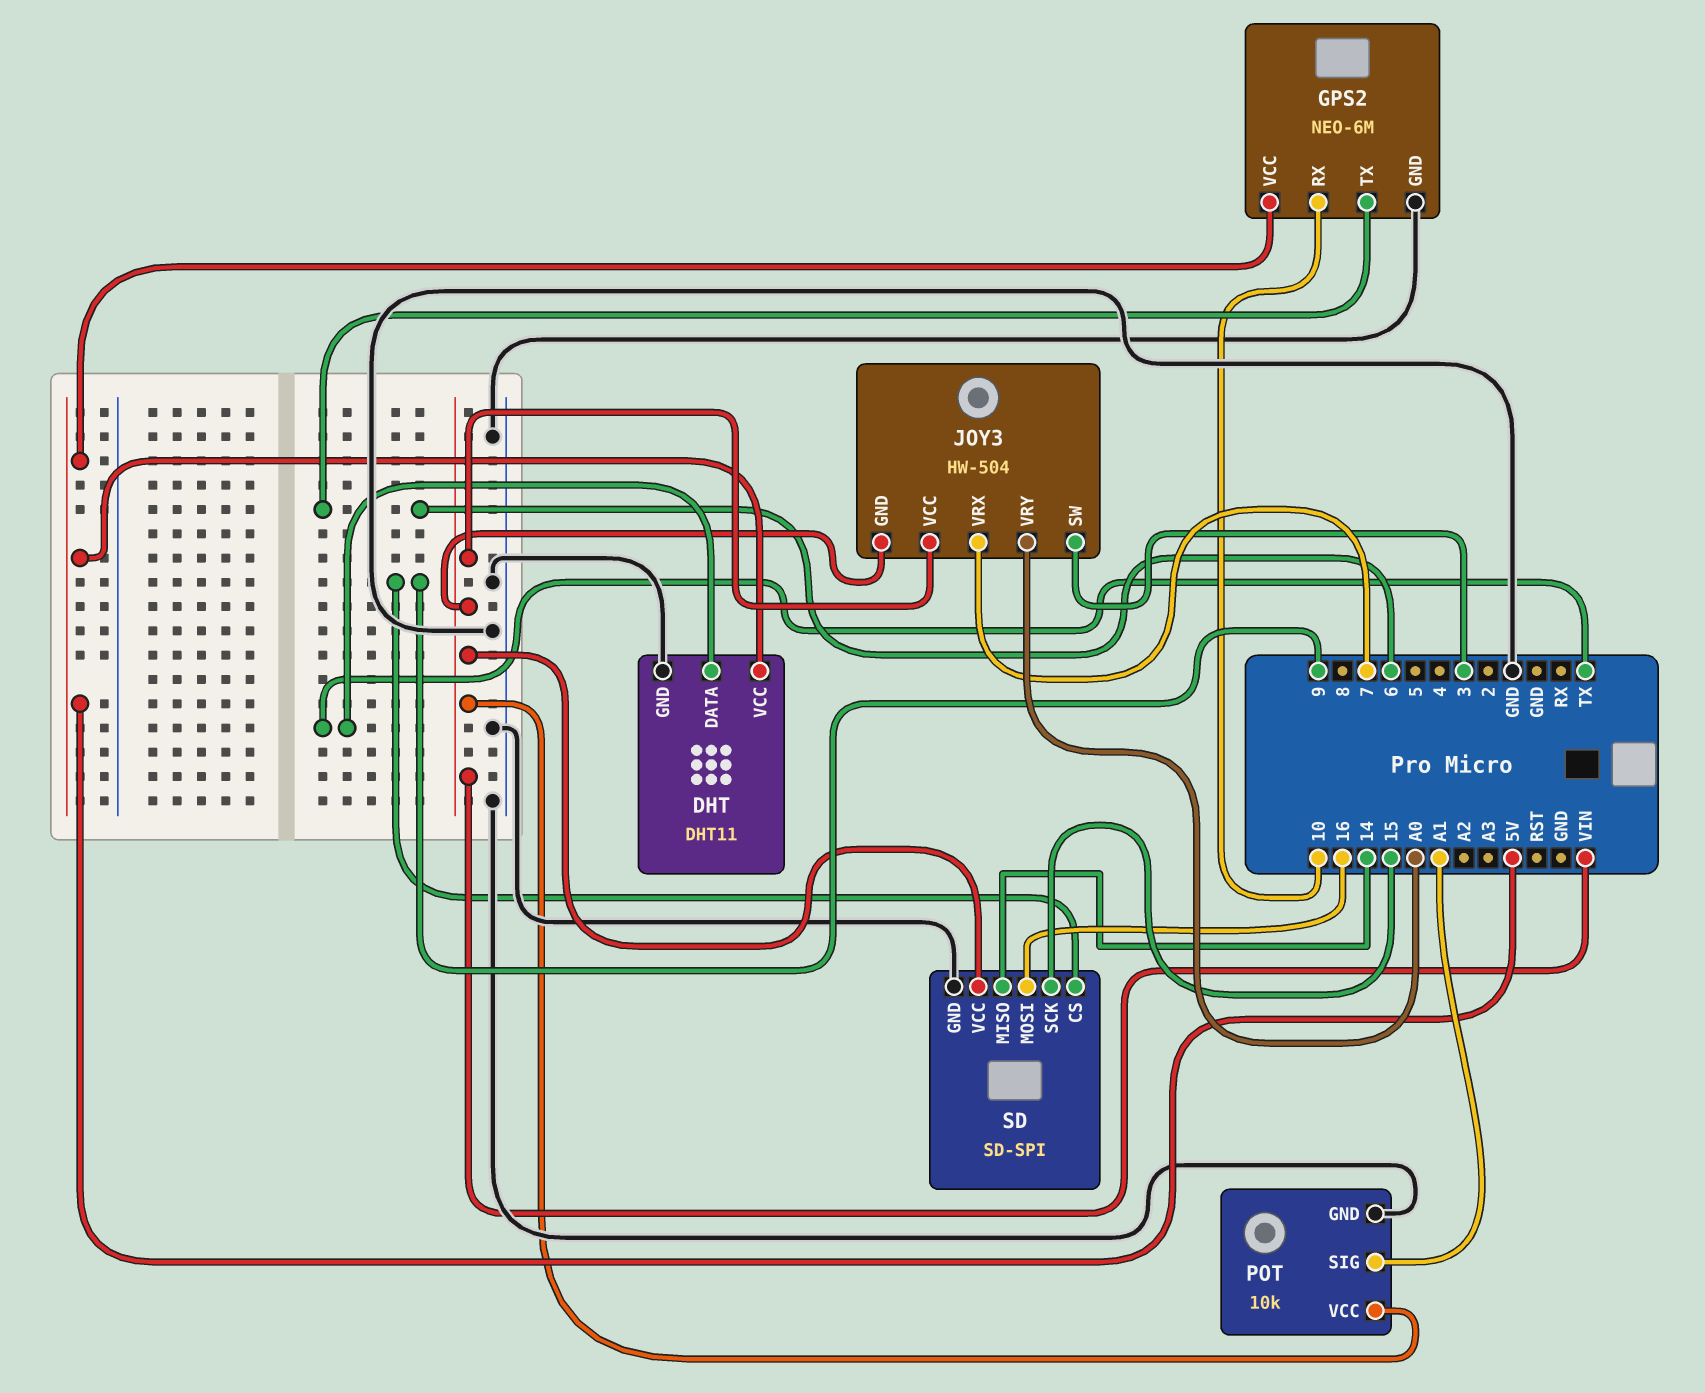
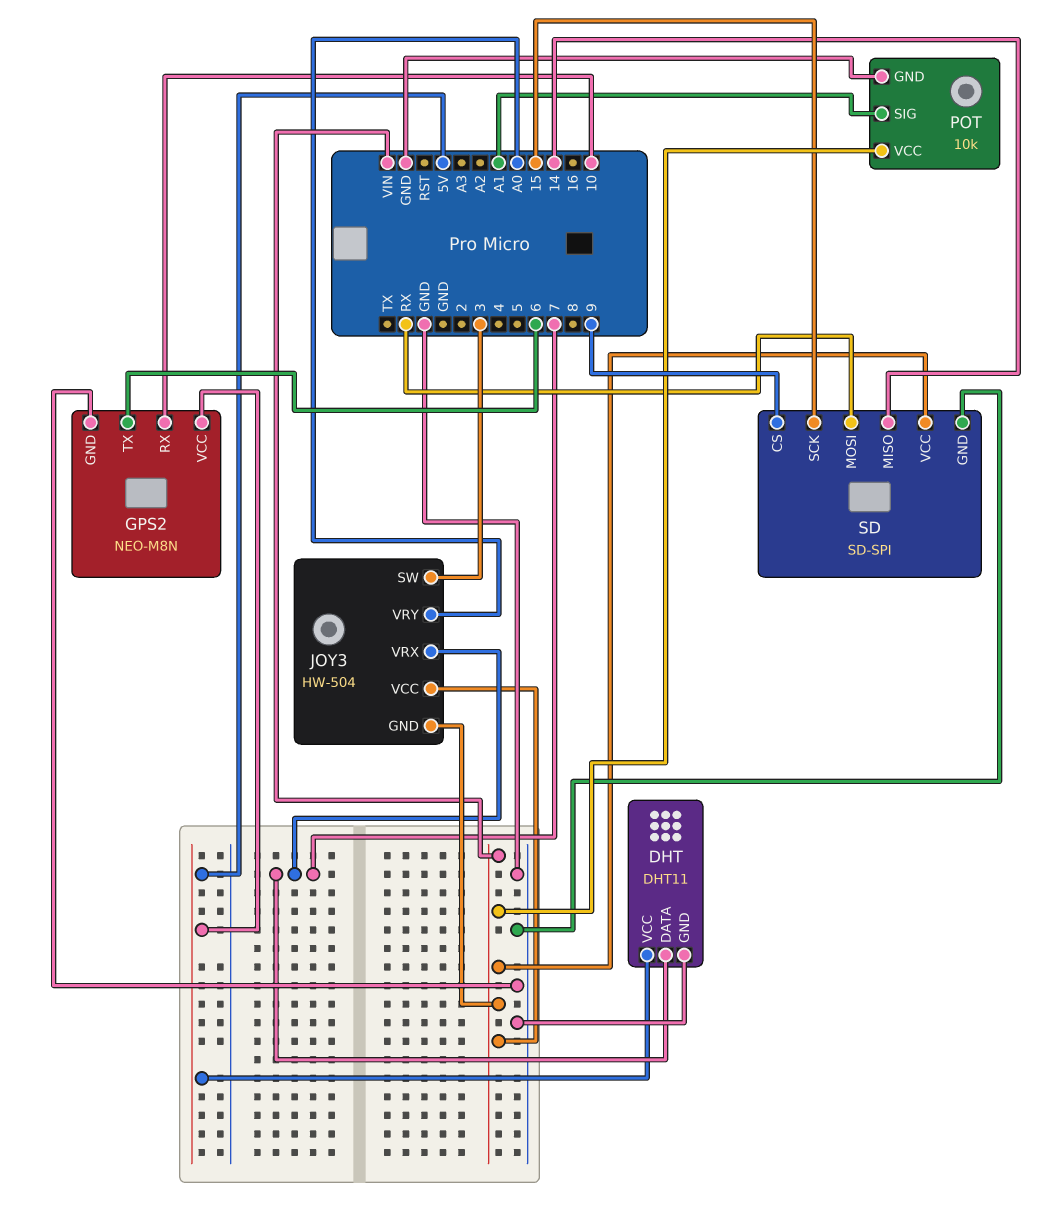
DHT pin DATA: TX -> 7
GPS2: NEO-6M -> NEO-M8N
SD pin MOSI: 16 -> RX

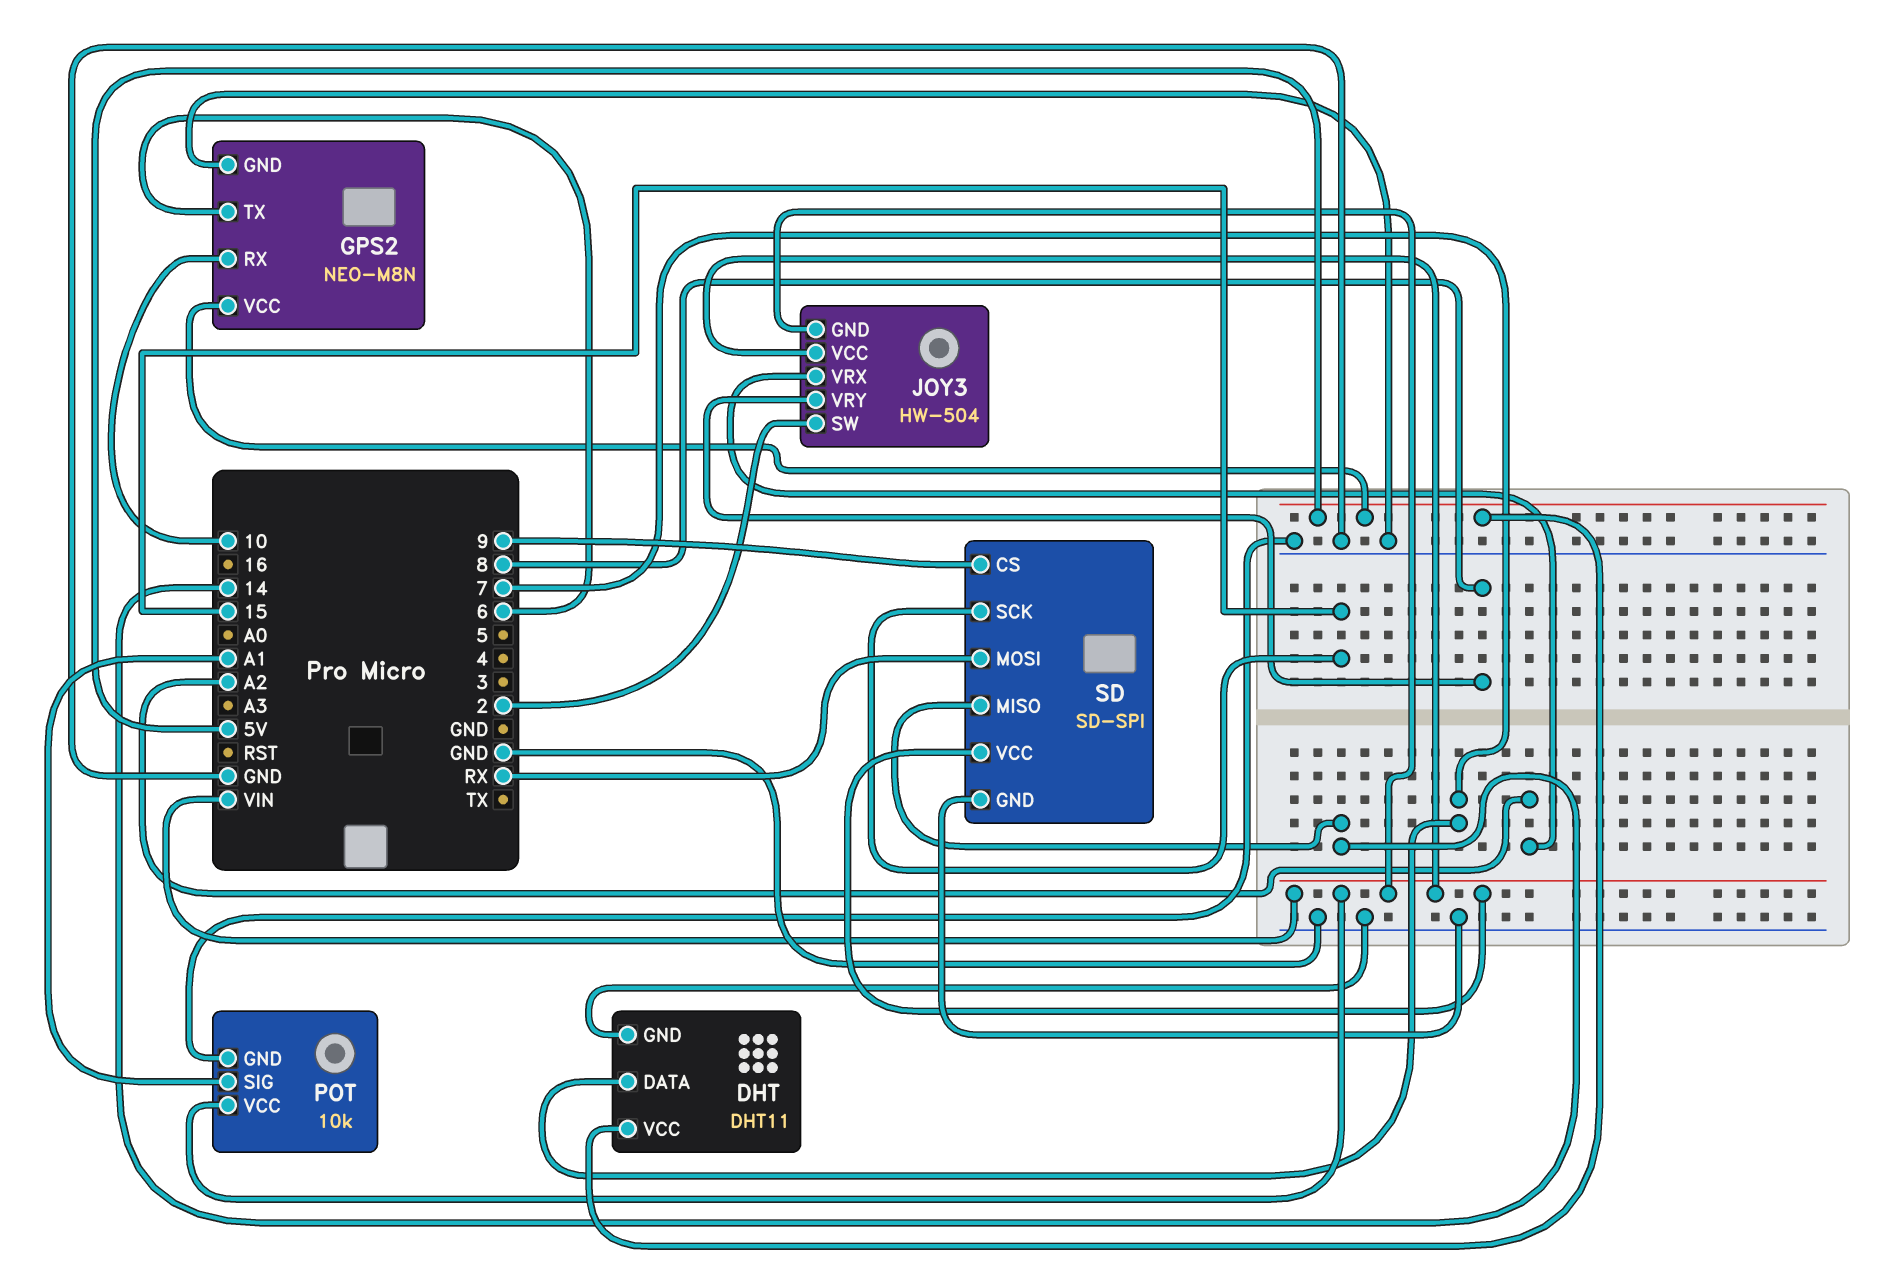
JOY3 pin SW: 3 -> 2
JOY3 pin VRX: 7 -> A2
JOY3 pin VRY: A0 -> 8

